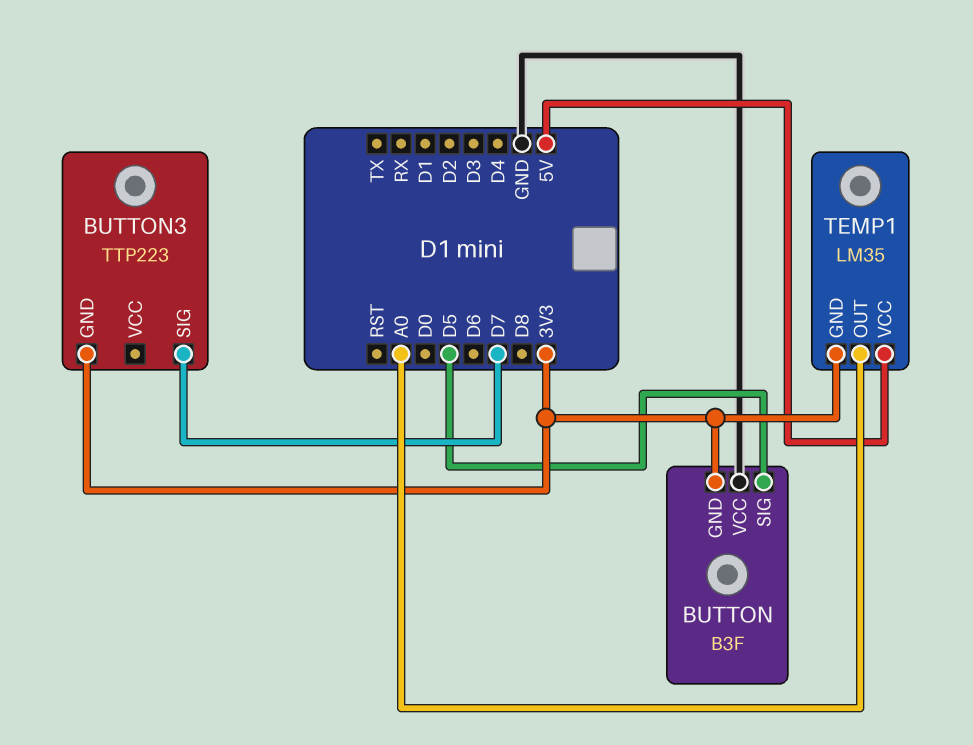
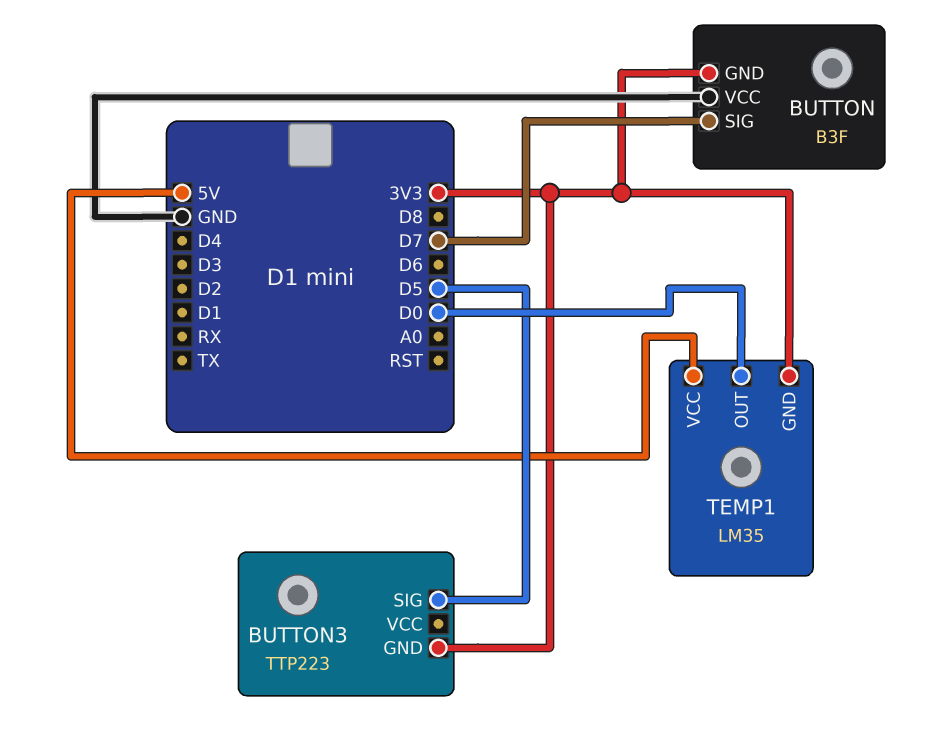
BUTTON pin SIG: D5 -> D7
BUTTON3 pin SIG: D7 -> D5
TEMP1 pin OUT: A0 -> D0

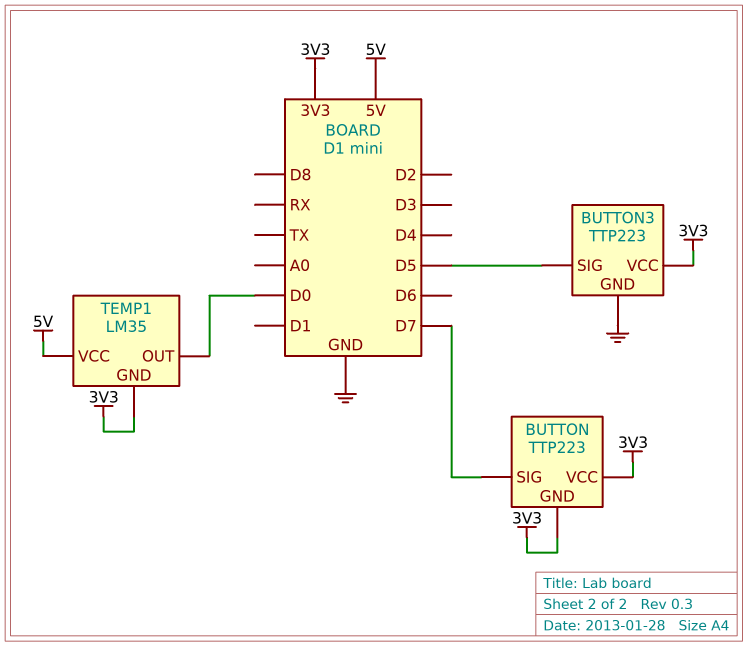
BUTTON: B3F -> TTP223
BUTTON pin VCC: GND -> 3V3
BUTTON3 pin GND: 3V3 -> GND
BUTTON3 pin VCC: none -> 3V3

